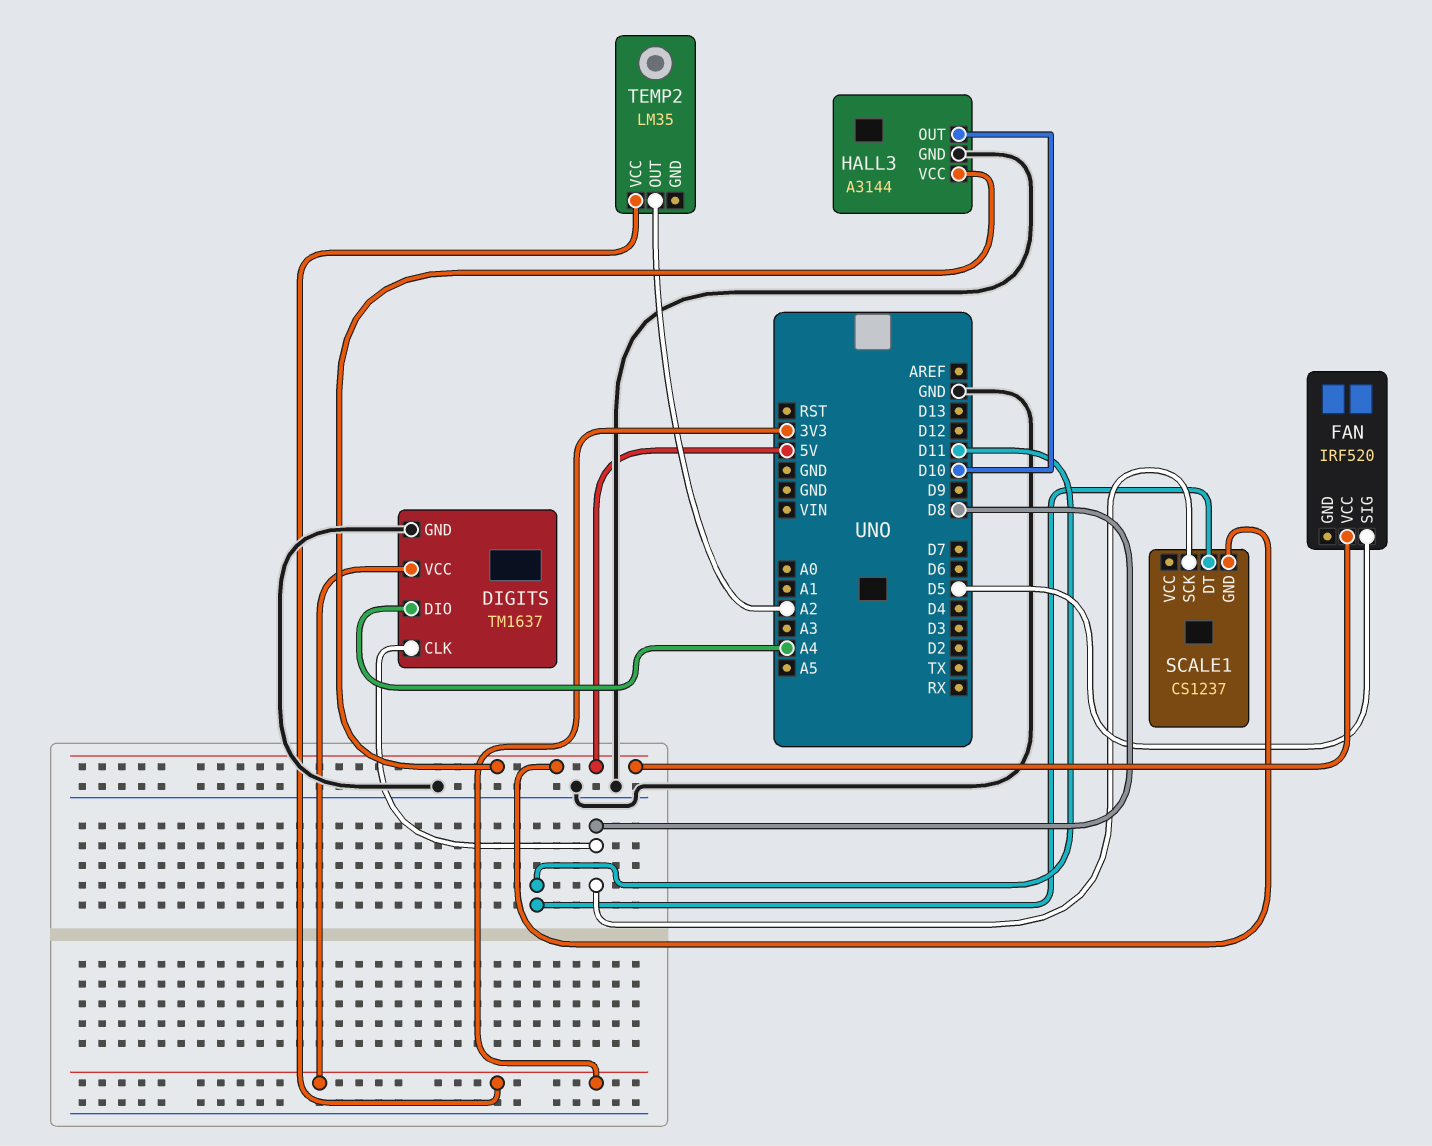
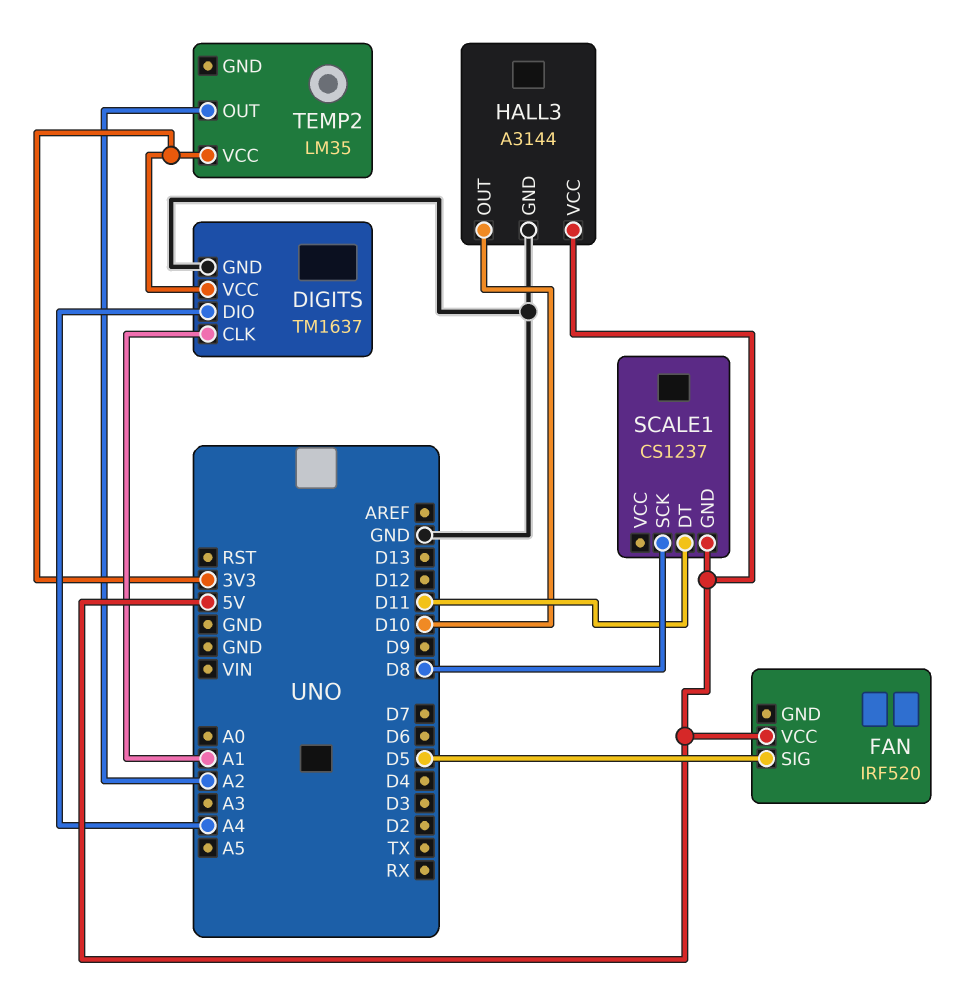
DIGITS pin CLK: D8 -> A1

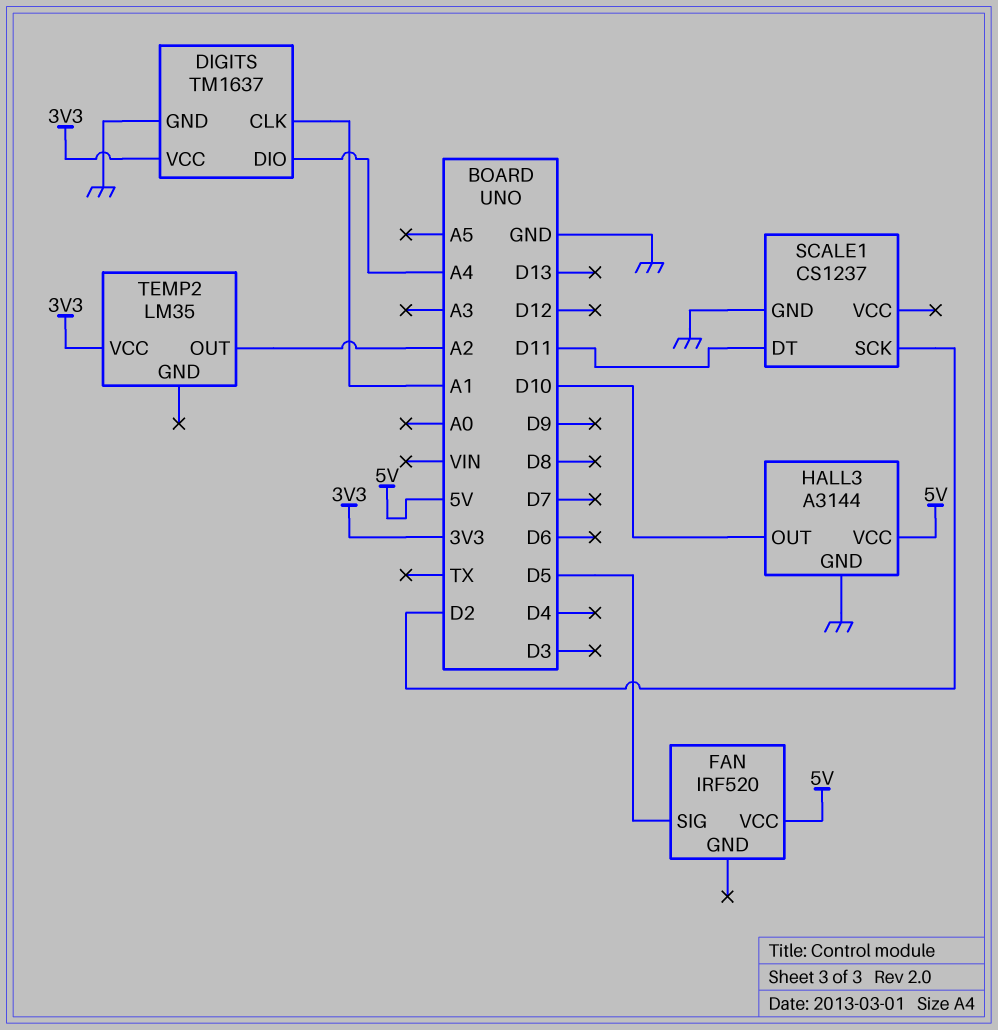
SCALE1 pin GND: 5V -> GND
SCALE1 pin SCK: D8 -> D2

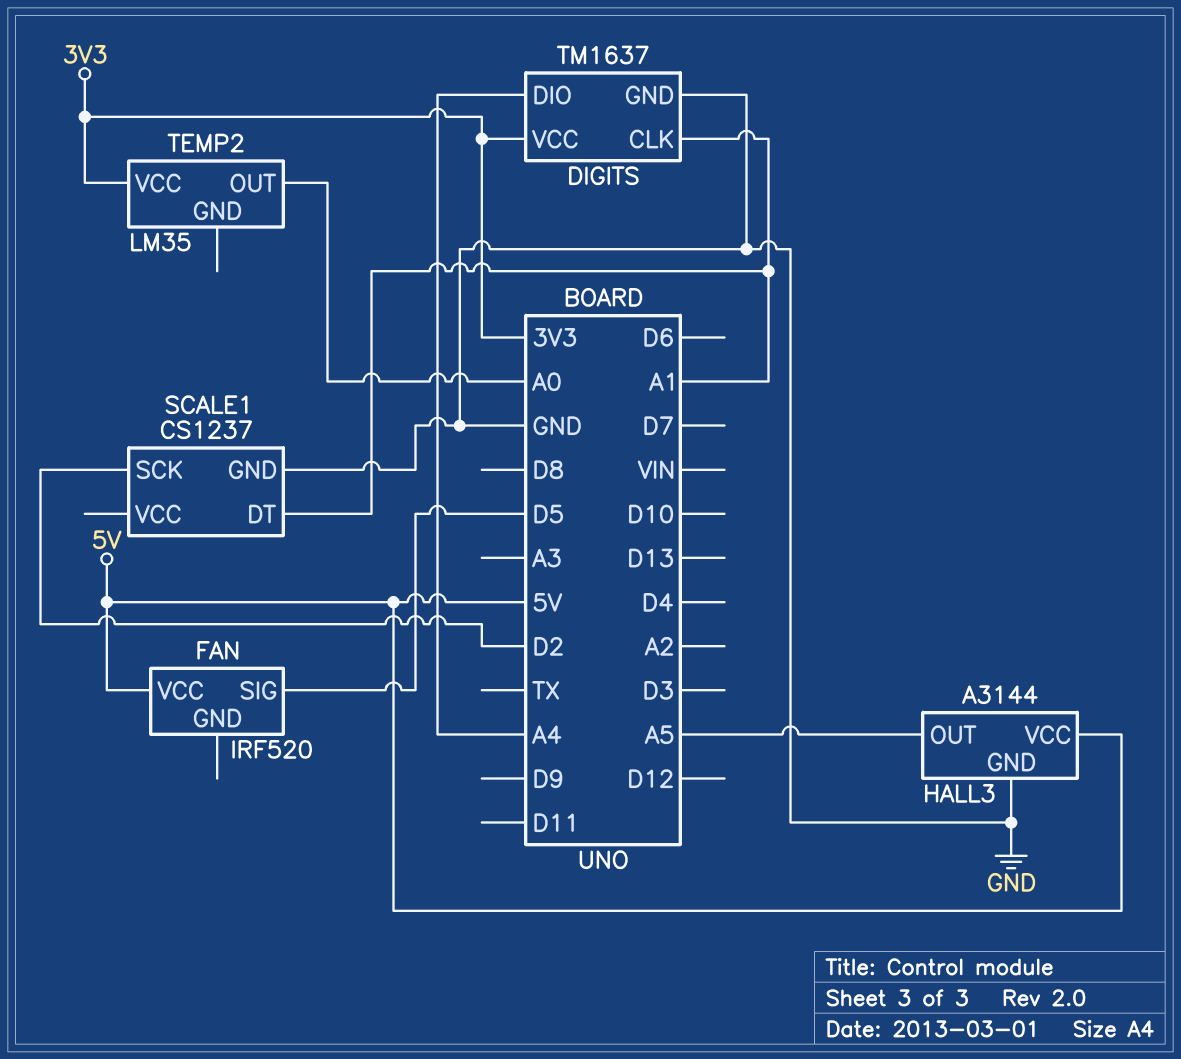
HALL3 pin OUT: D10 -> A5
SCALE1 pin DT: D11 -> A1
TEMP2 pin OUT: A2 -> A0

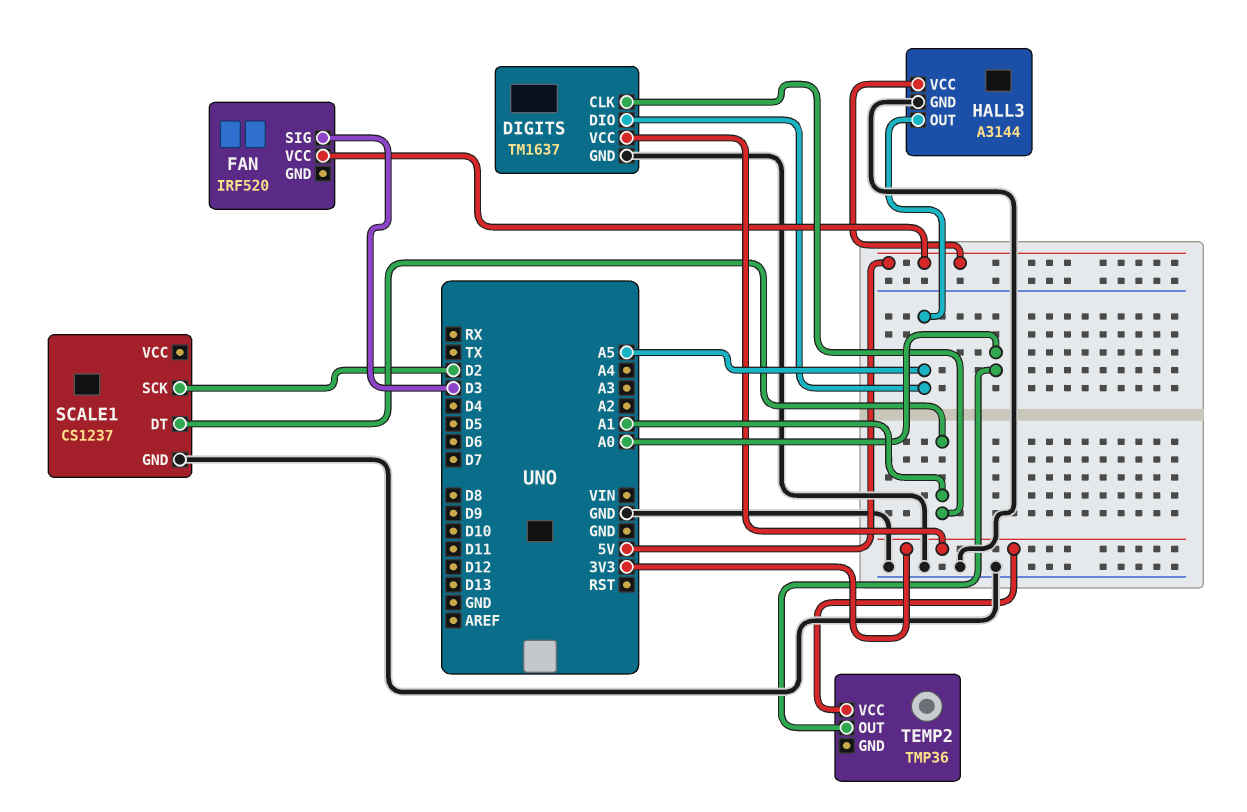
DIGITS pin DIO: A4 -> A5
FAN pin SIG: D5 -> D3
TEMP2: LM35 -> TMP36

